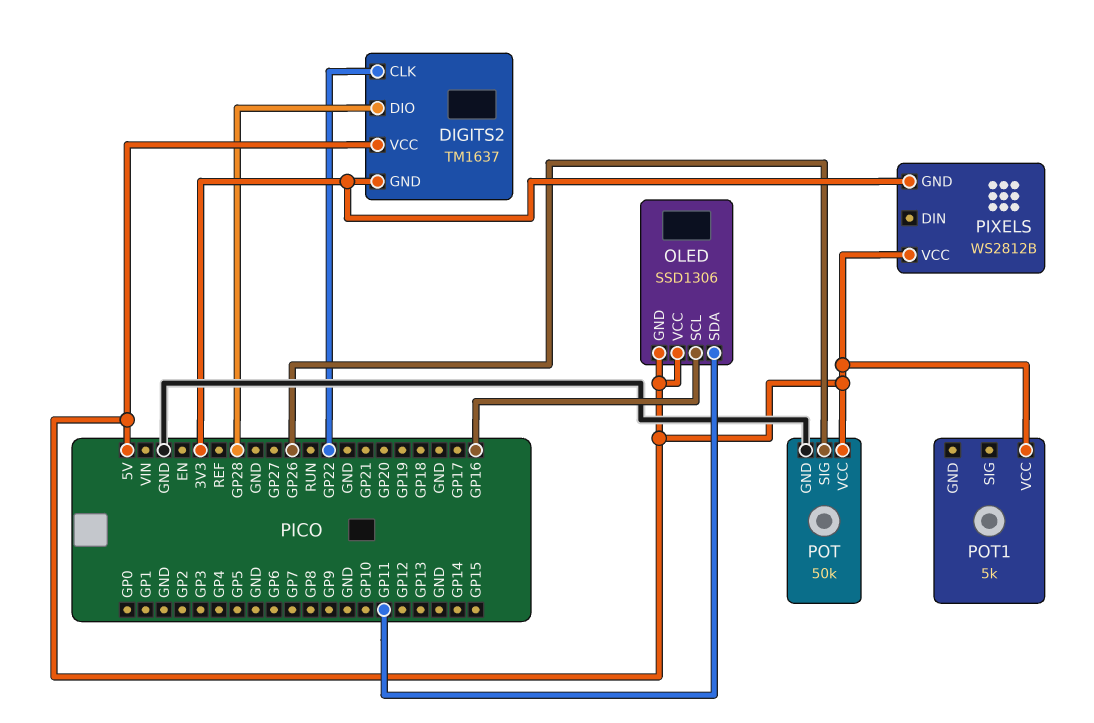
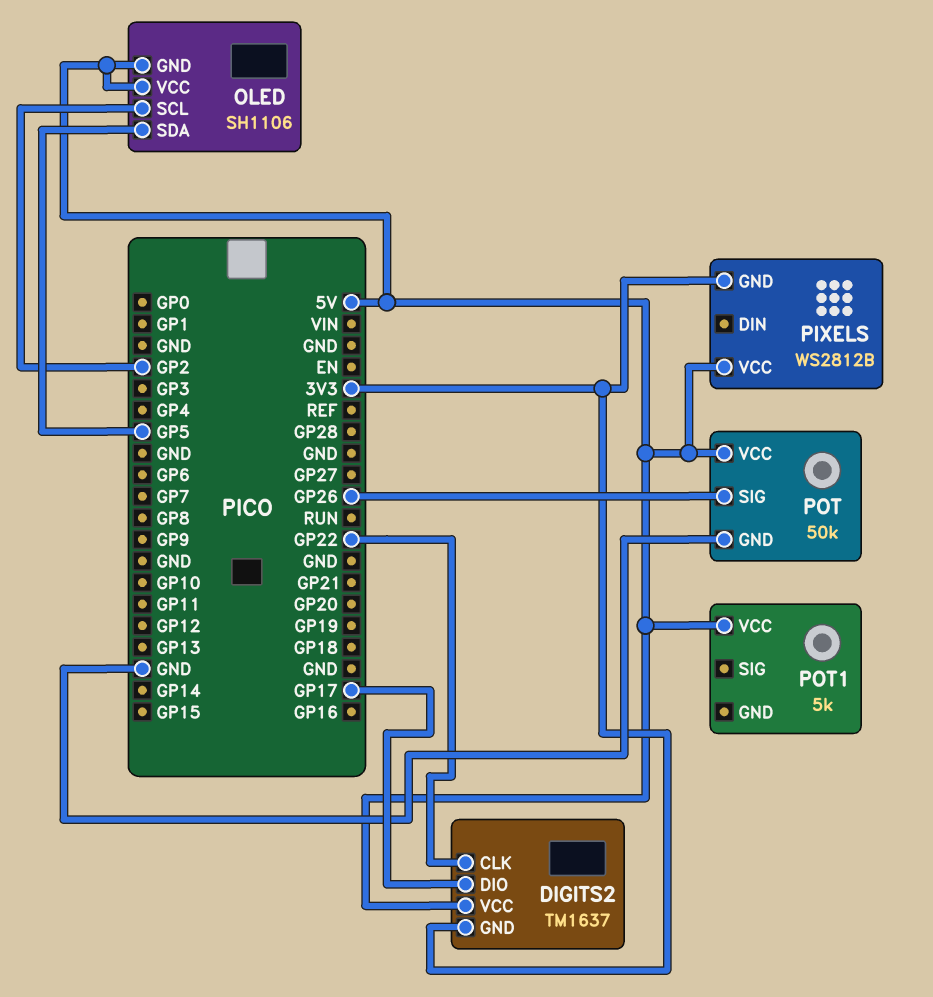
DIGITS2 pin DIO: GP28 -> GP17
OLED: SSD1306 -> SH1106
OLED pin SCL: GP16 -> GP2
OLED pin SDA: GP11 -> GP5

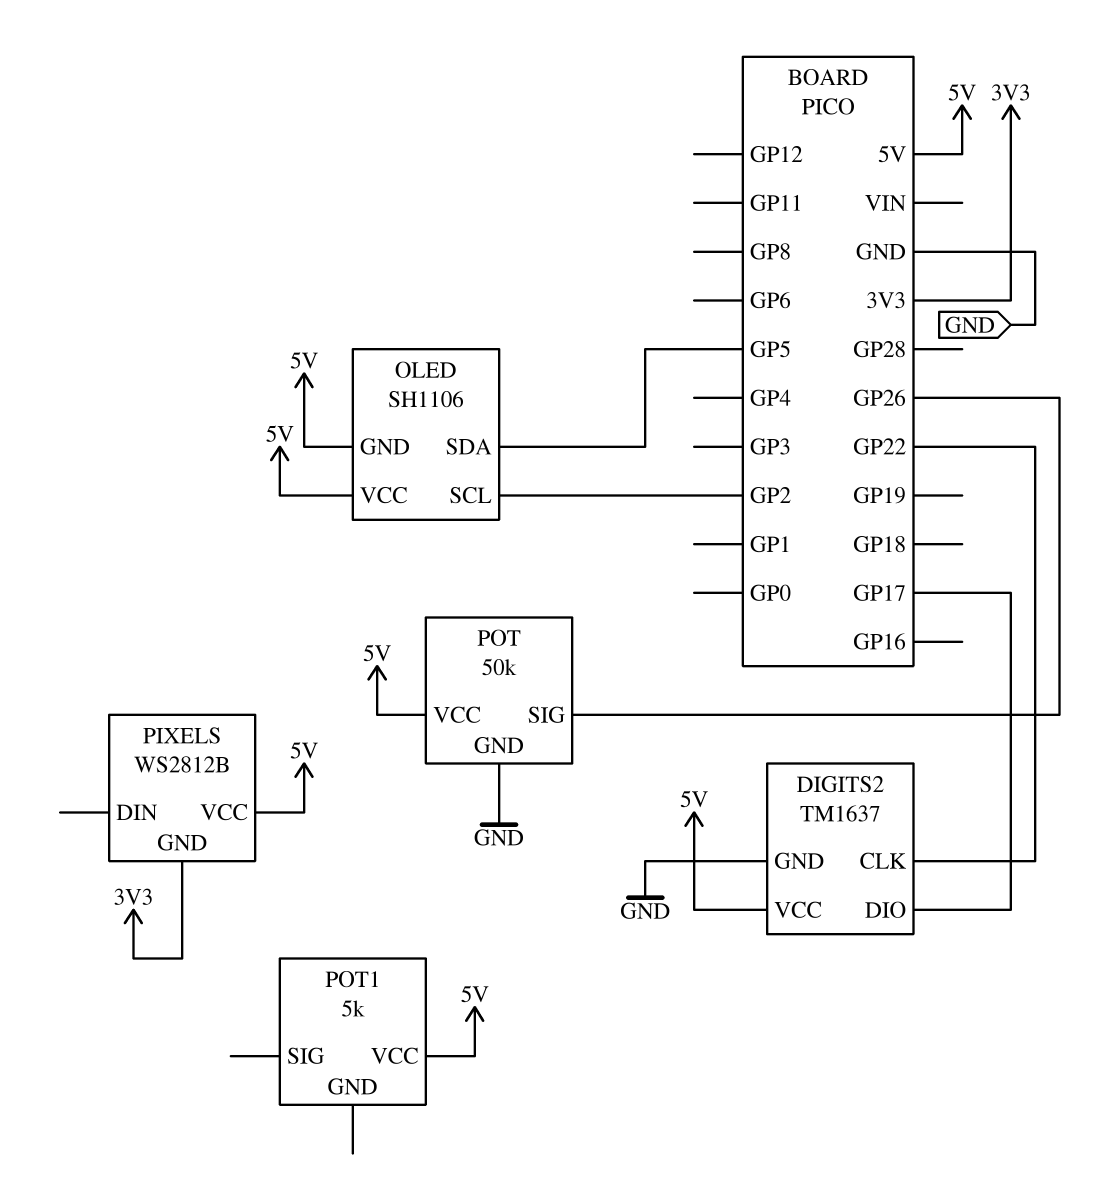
DIGITS2 pin GND: 3V3 -> GND

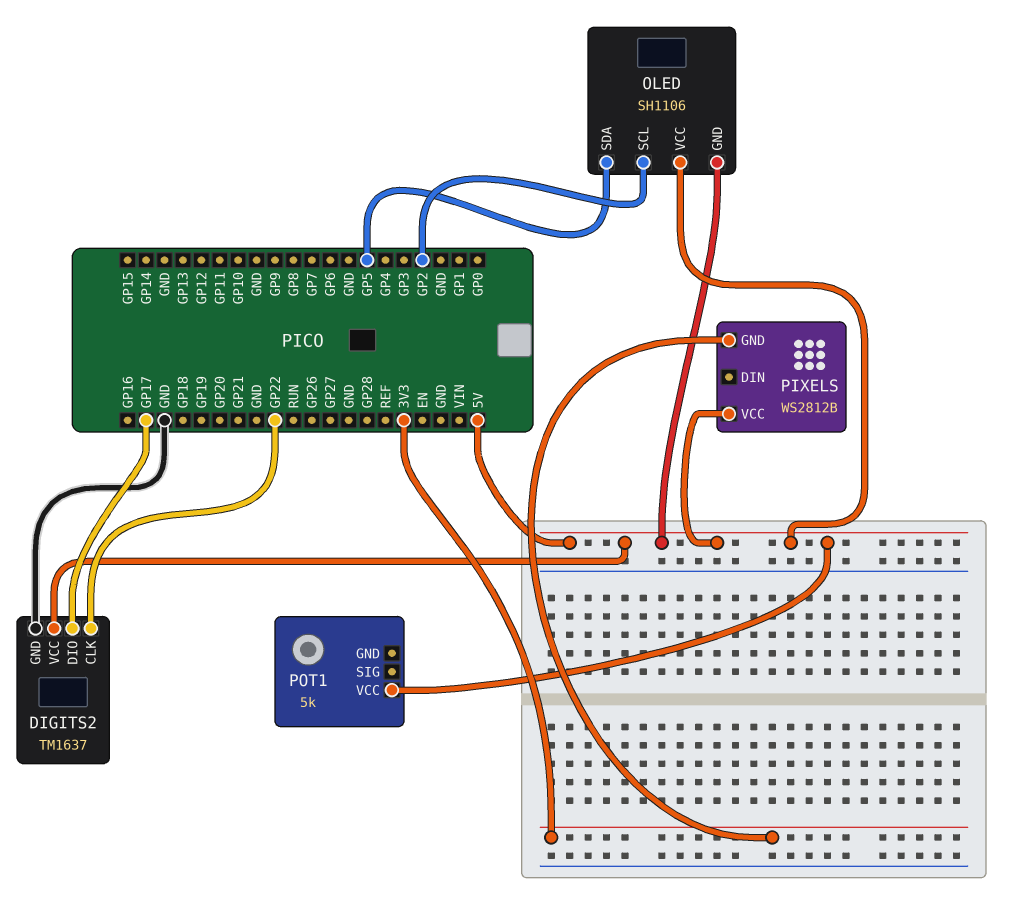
POT: 50k -> none
POT pin GND: GND -> none
POT pin SIG: GP26 -> none
POT pin VCC: 5V -> none

